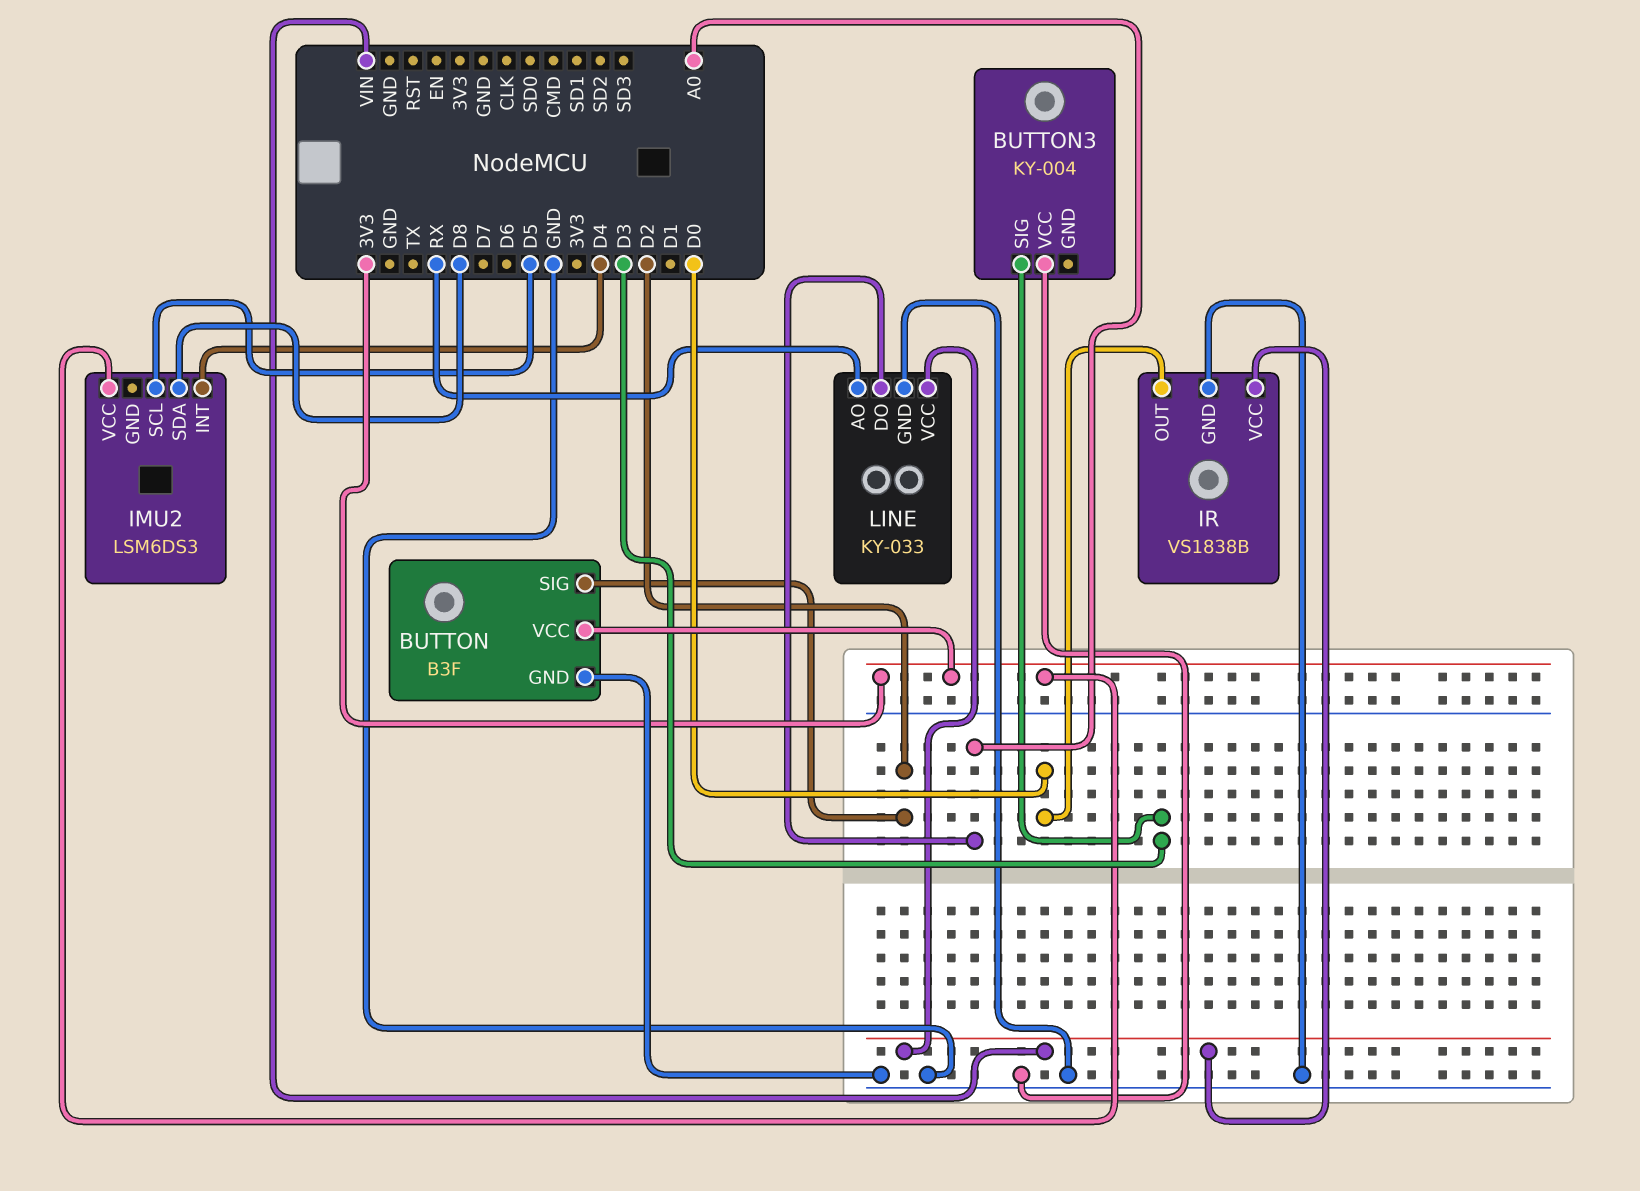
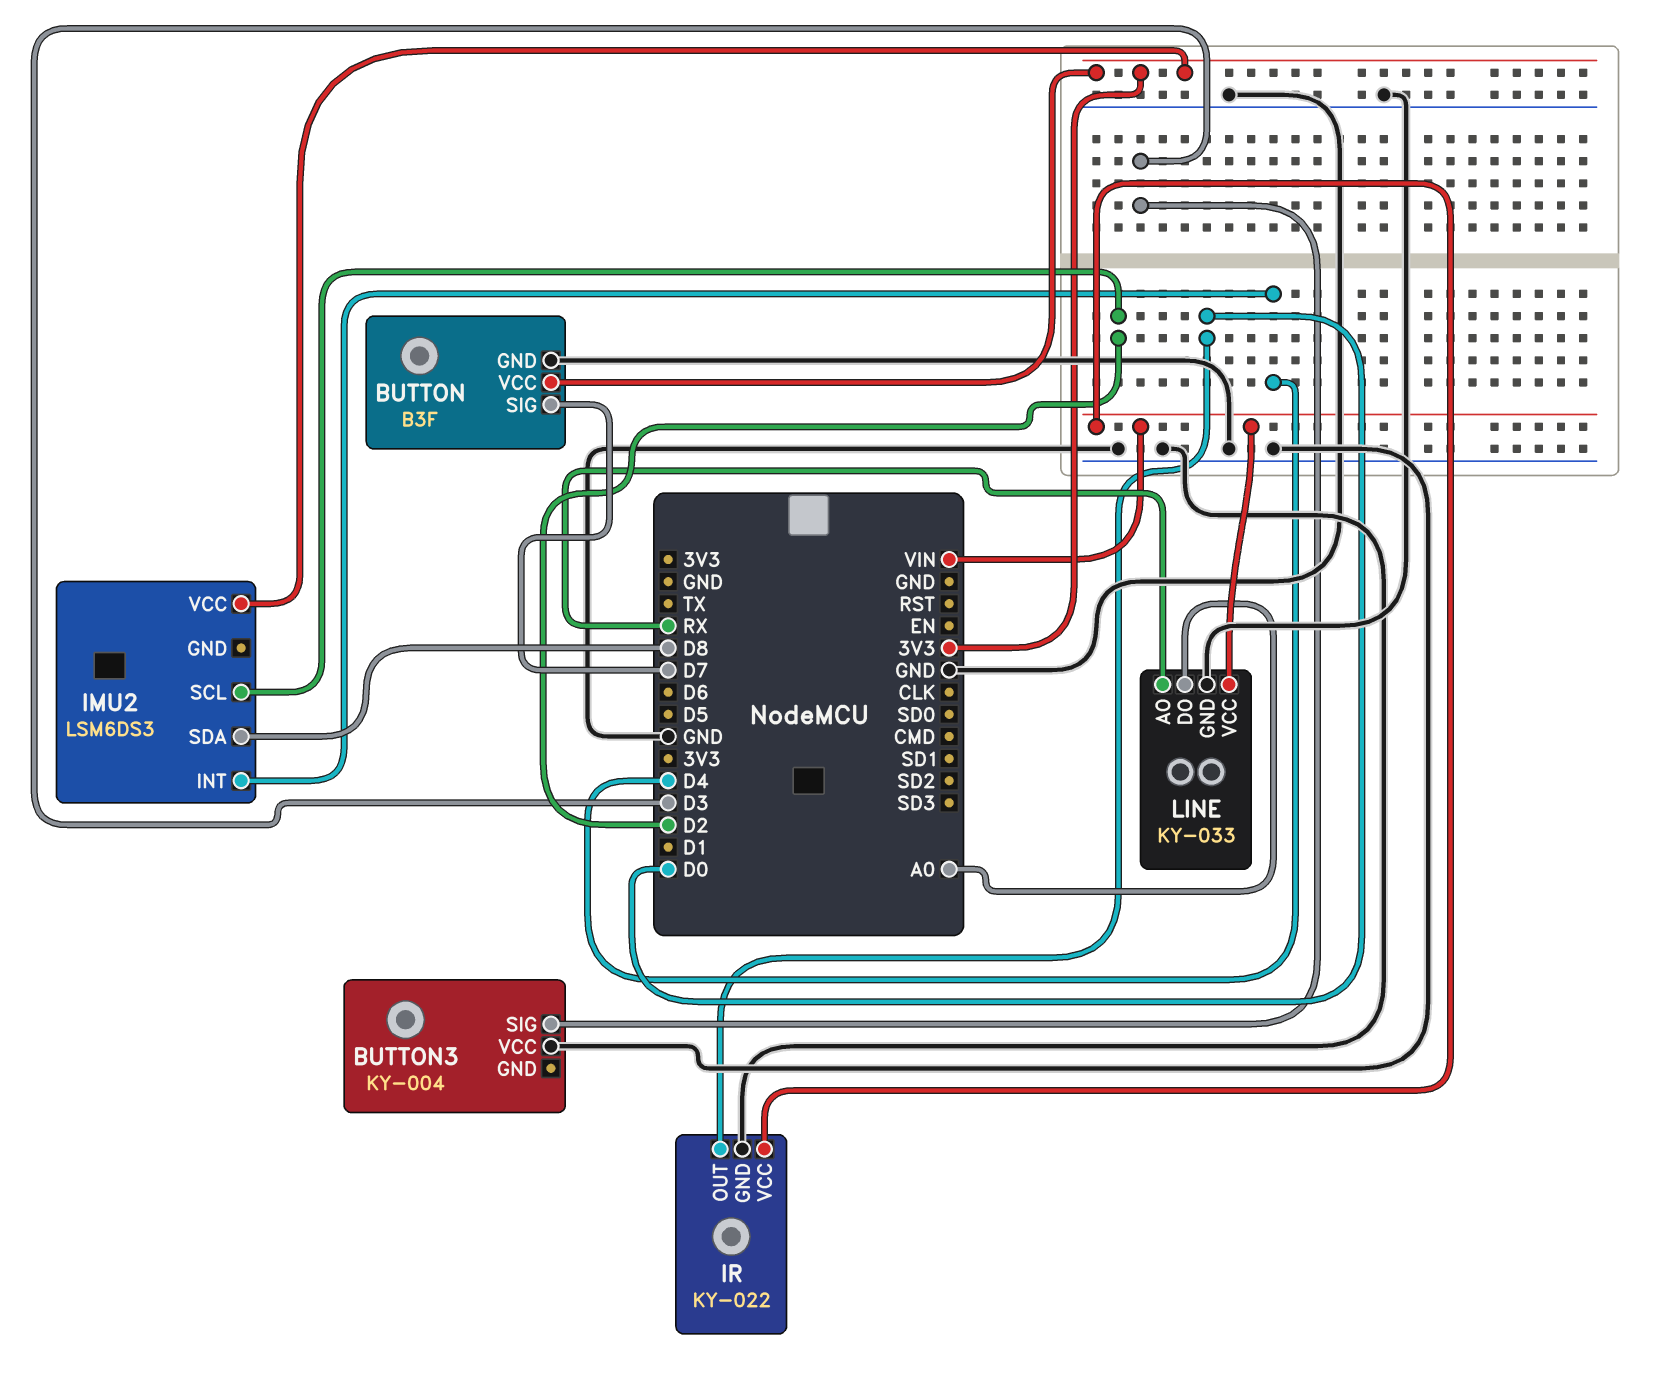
BUTTON pin SIG: D2 -> D7
IMU2 pin SCL: D5 -> D2
IR: VS1838B -> KY-022

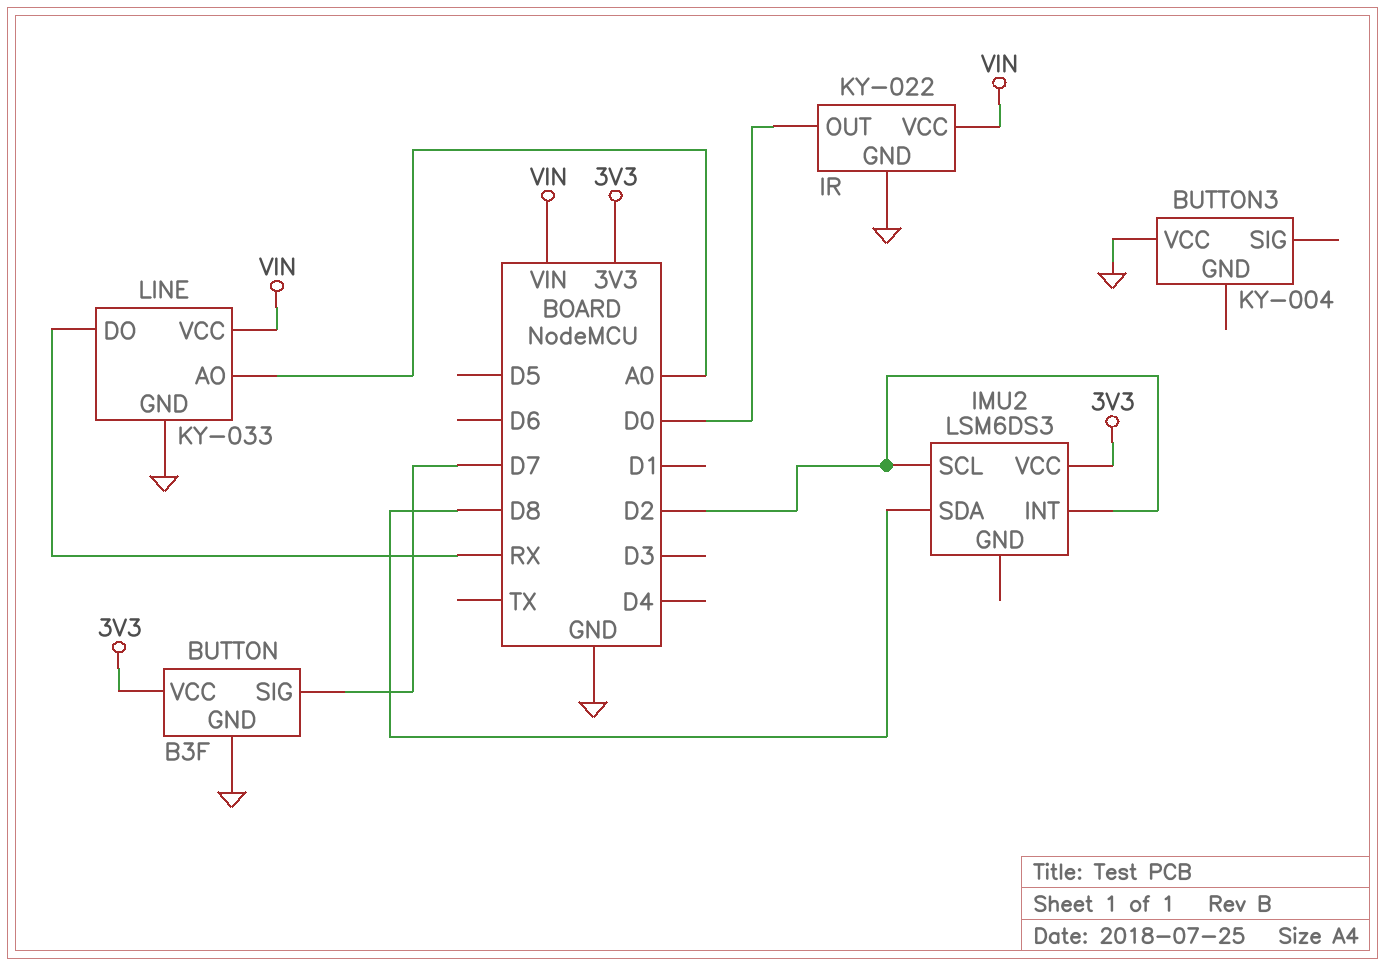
BUTTON3 pin SIG: D3 -> none
IMU2 pin INT: D4 -> D2
LINE pin AO: RX -> A0
LINE pin DO: A0 -> RX

